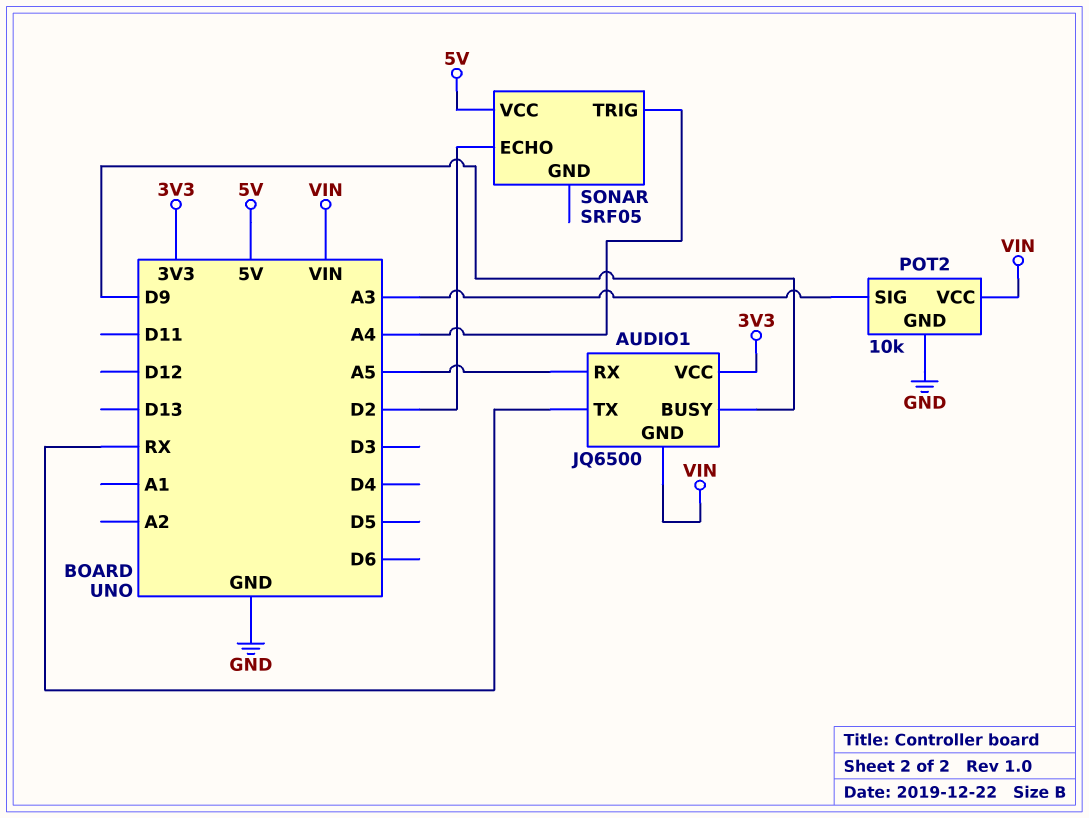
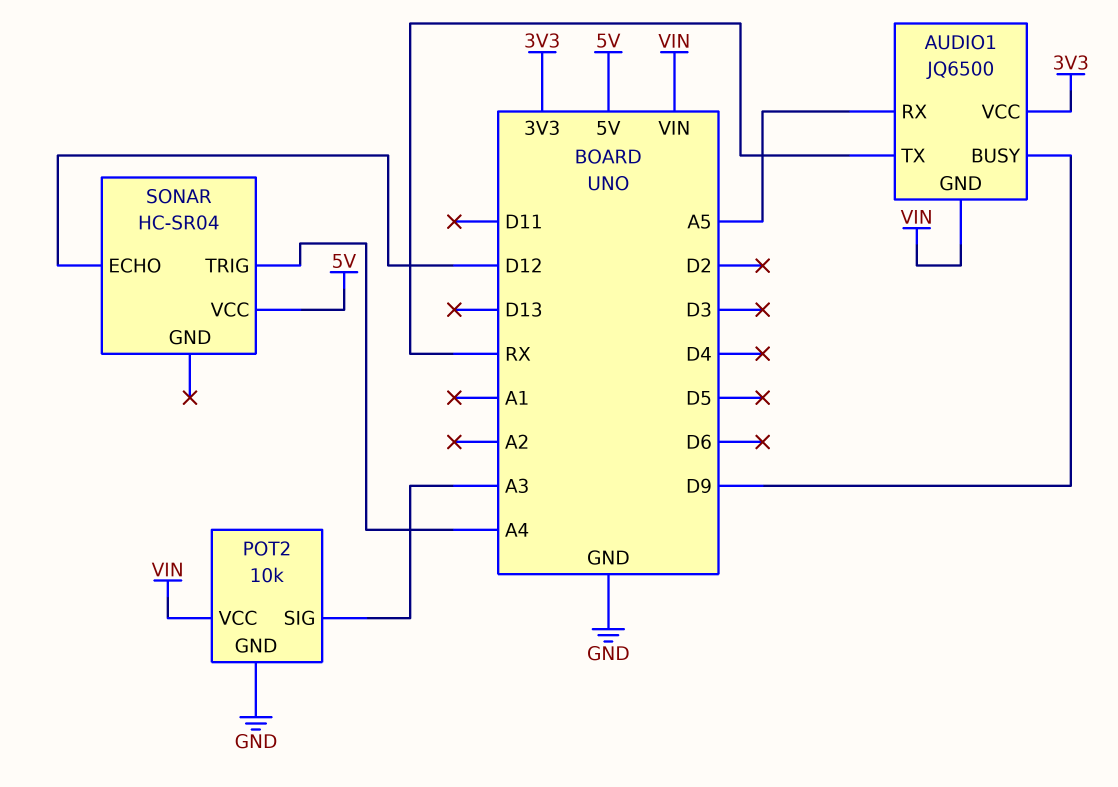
SONAR: SRF05 -> HC-SR04
SONAR pin ECHO: D2 -> D12

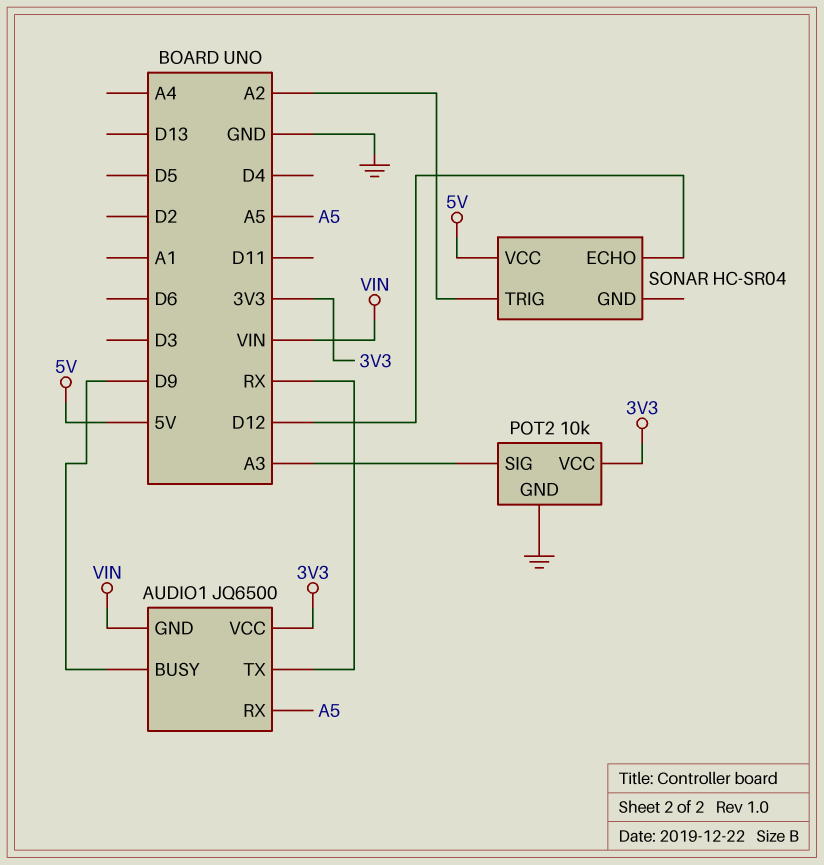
POT2 pin VCC: VIN -> 3V3
SONAR pin TRIG: A4 -> A2

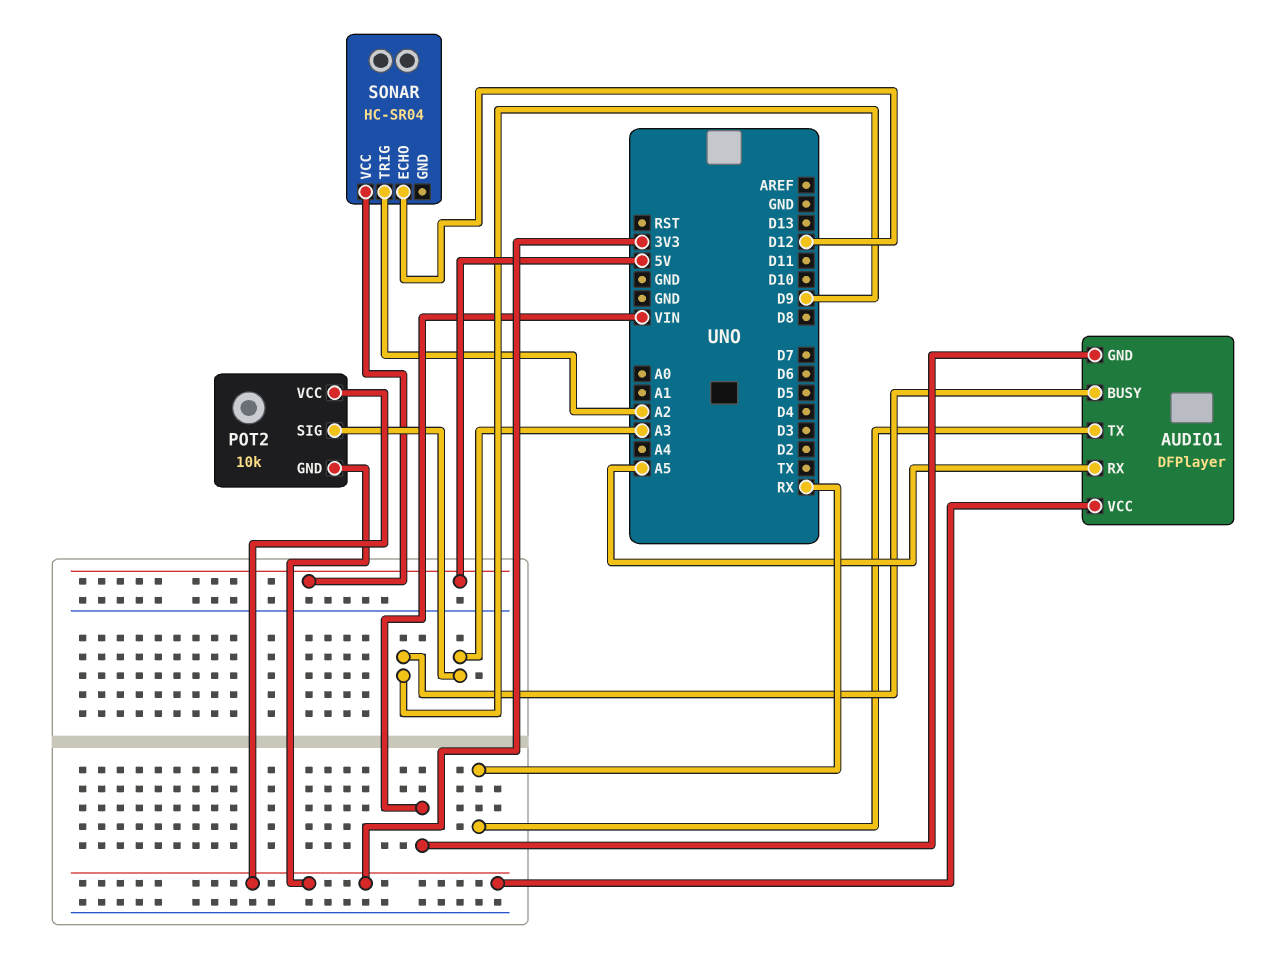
AUDIO1: JQ6500 -> DFPlayer
POT2 pin GND: GND -> 3V3

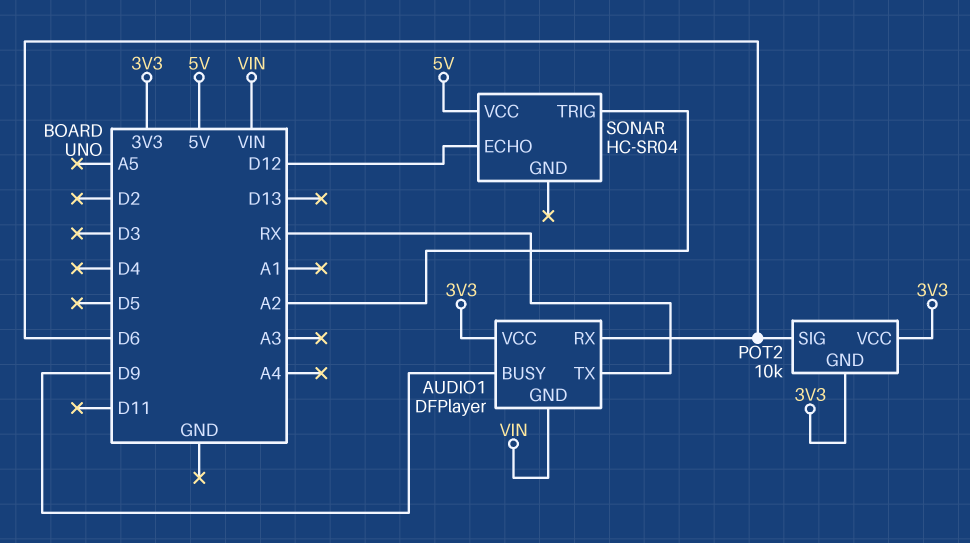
AUDIO1 pin RX: A5 -> D6
POT2 pin SIG: A3 -> D6

